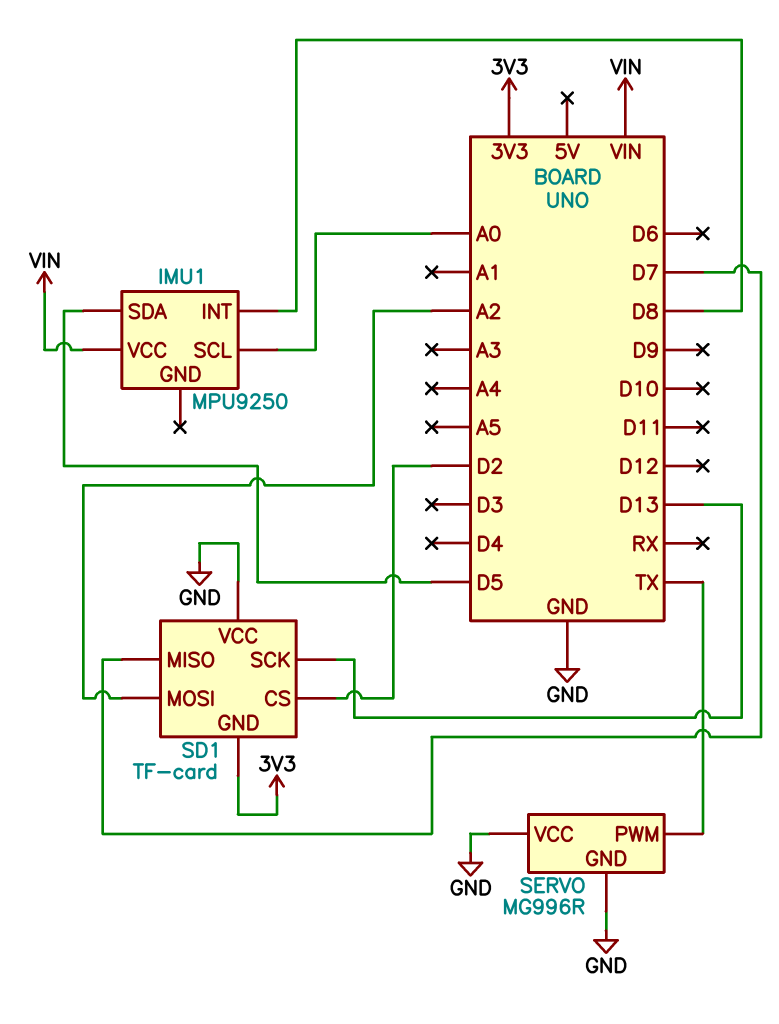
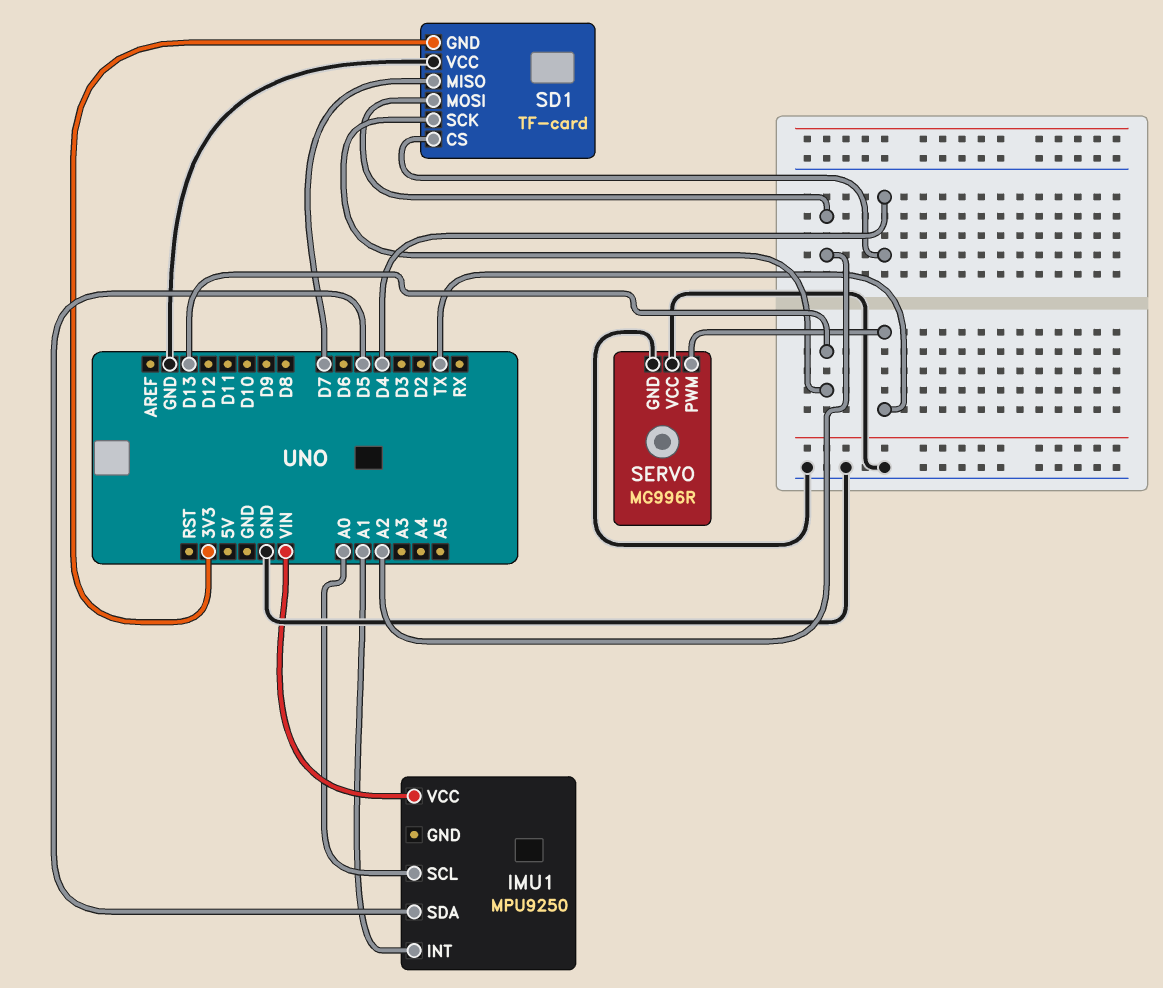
IMU1 pin INT: D8 -> A1
SD1 pin CS: D2 -> D4

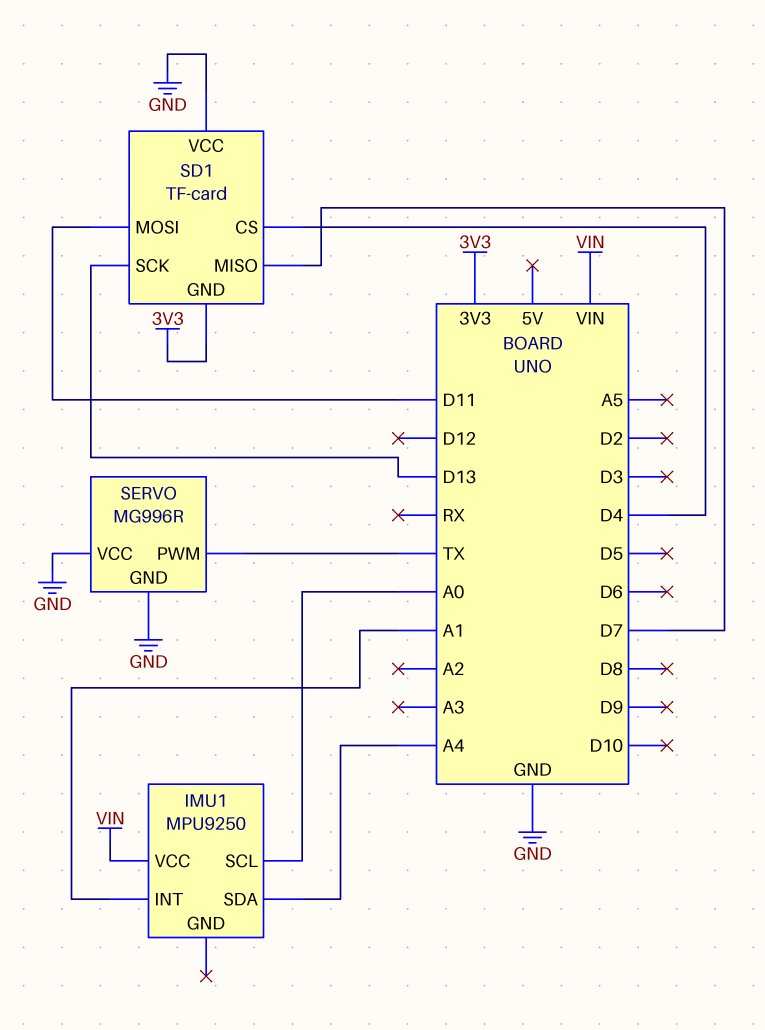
IMU1 pin SDA: D5 -> A4
SD1 pin MOSI: A2 -> D11

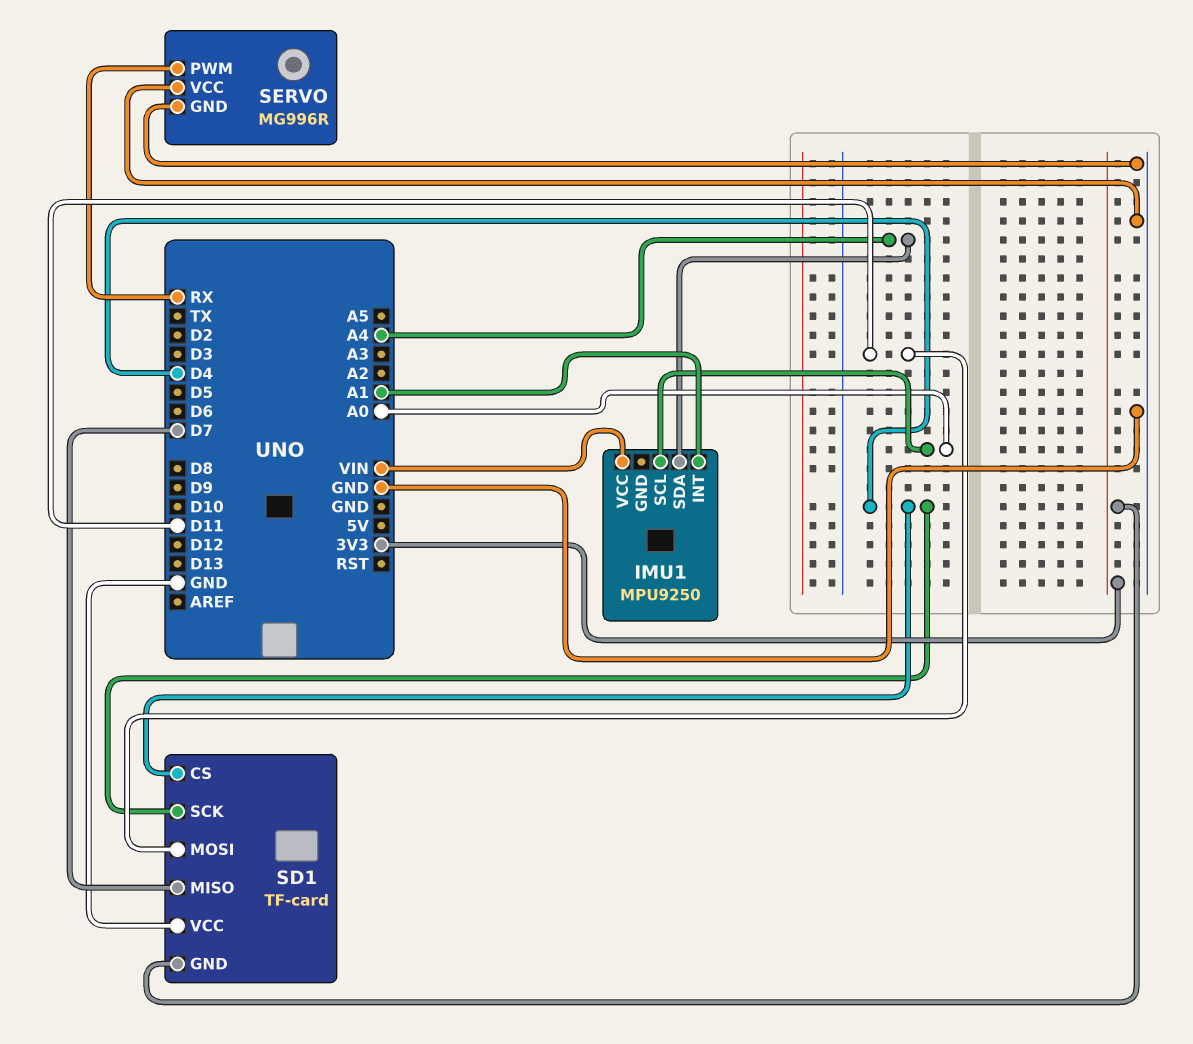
SD1 pin SCK: D13 -> D4
SERVO pin PWM: TX -> RX

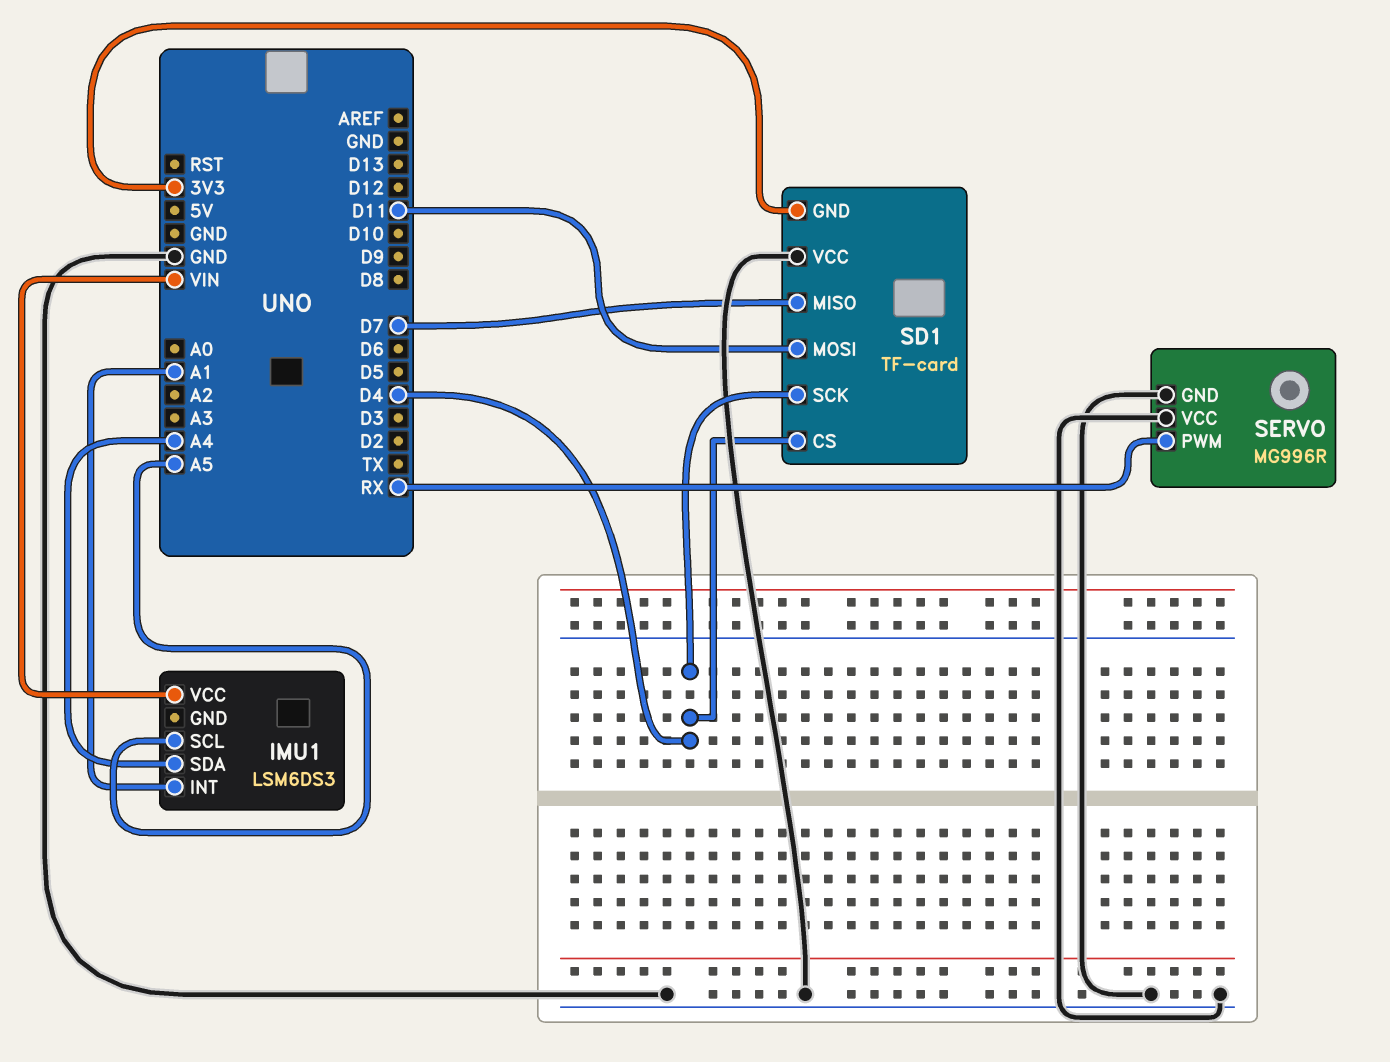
IMU1: MPU9250 -> LSM6DS3
IMU1 pin SCL: A0 -> A5

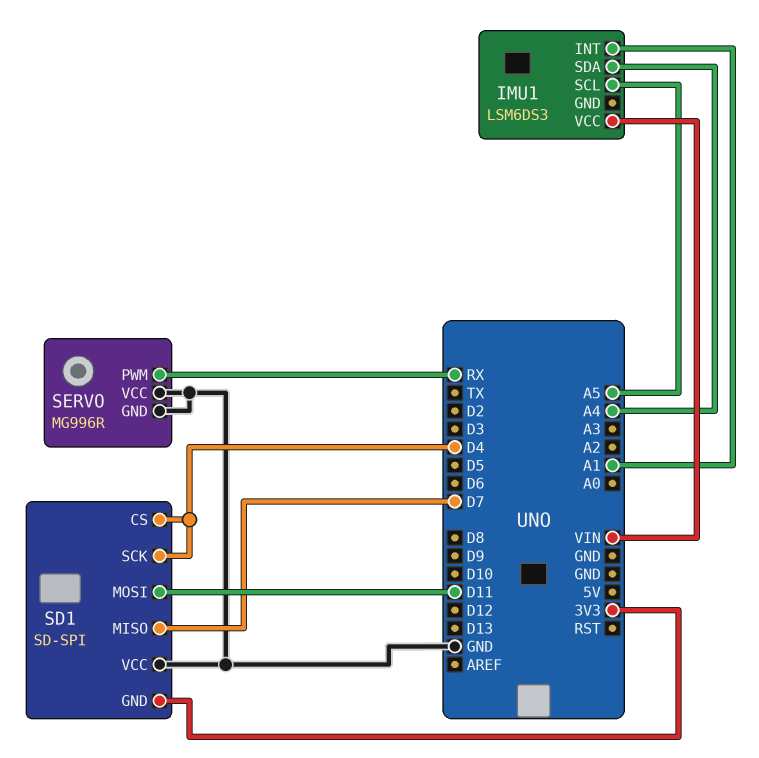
SD1: TF-card -> SD-SPI

